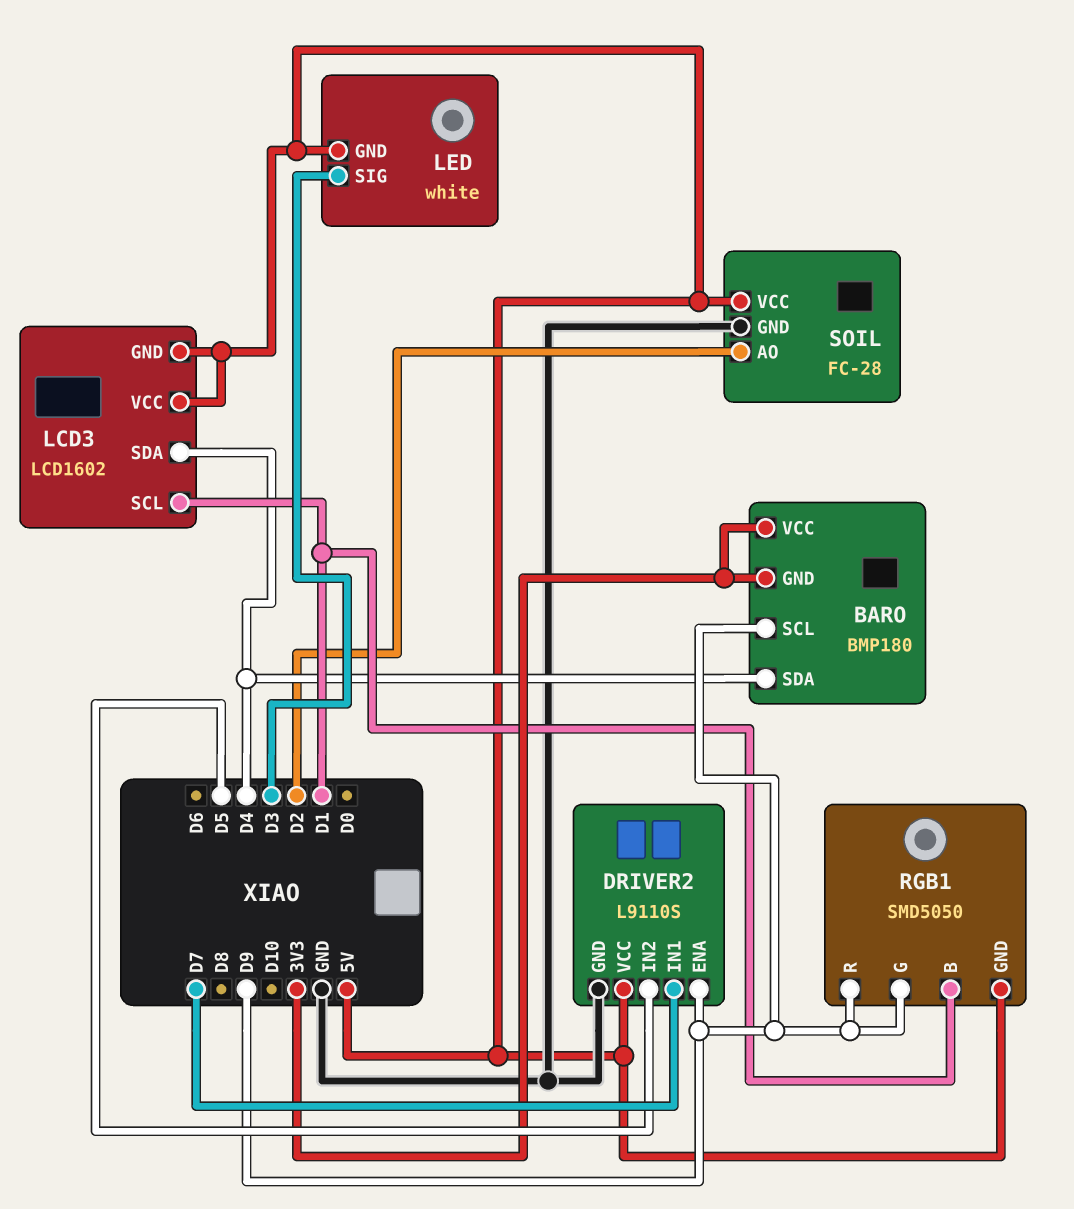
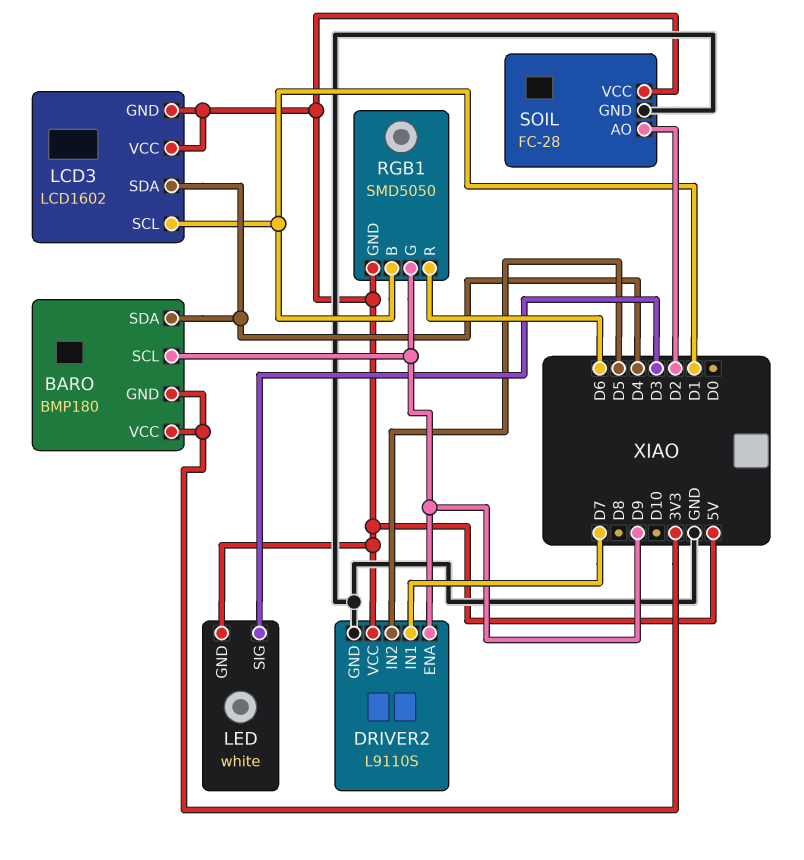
RGB1 pin R: D9 -> D6

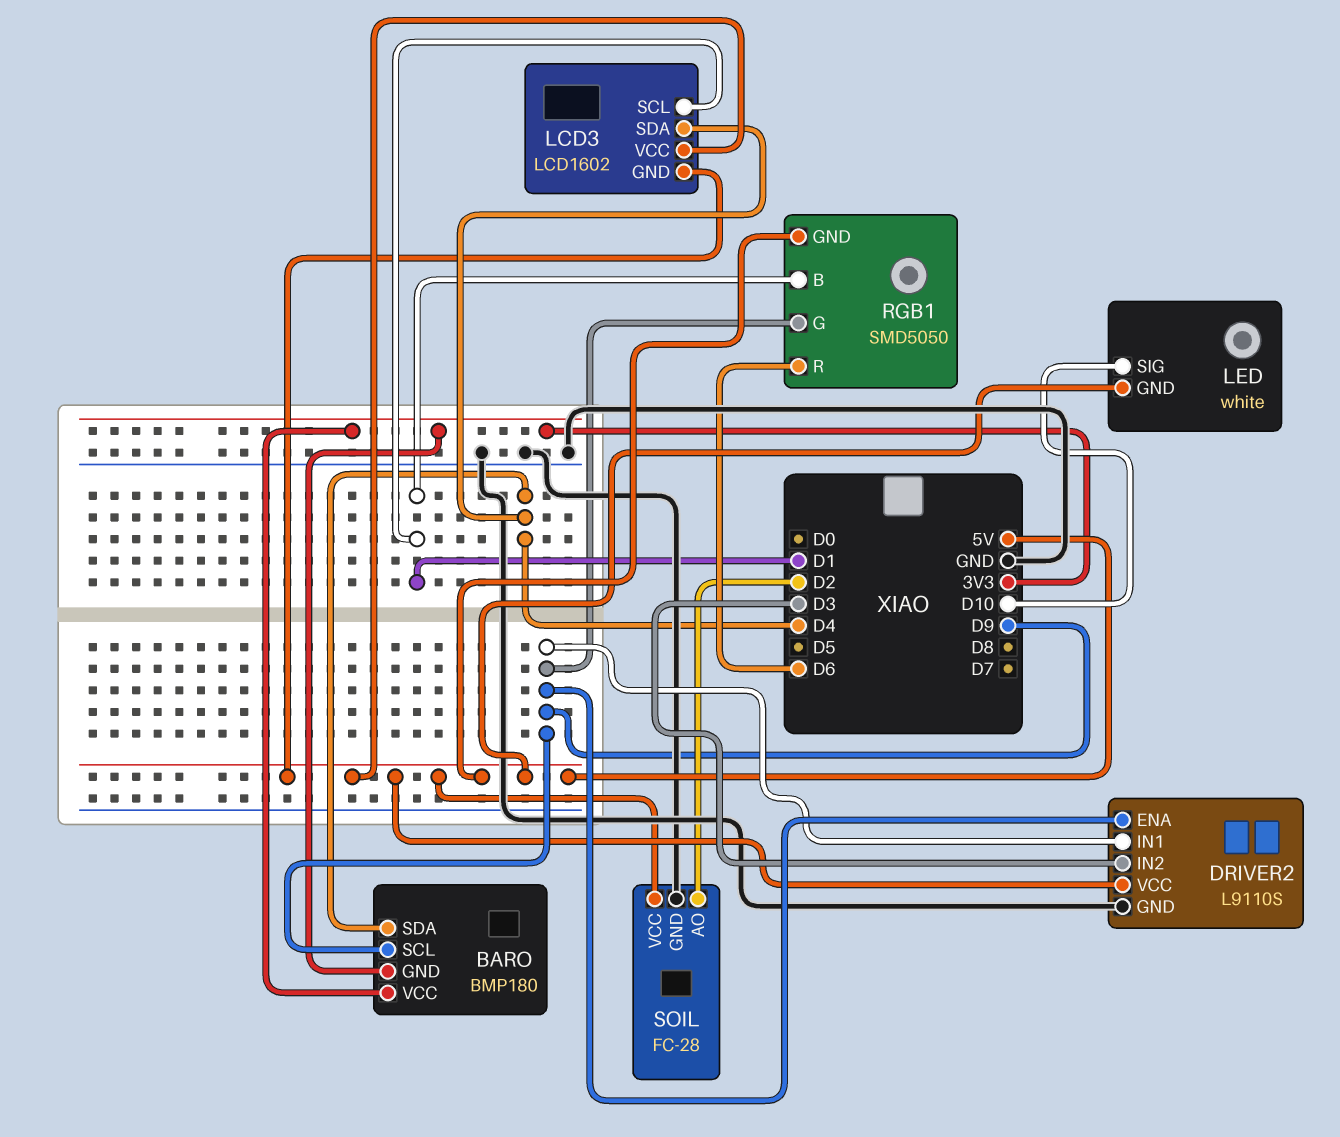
DRIVER2 pin IN1: D7 -> D9
DRIVER2 pin IN2: D5 -> D3
LED pin SIG: D3 -> D10

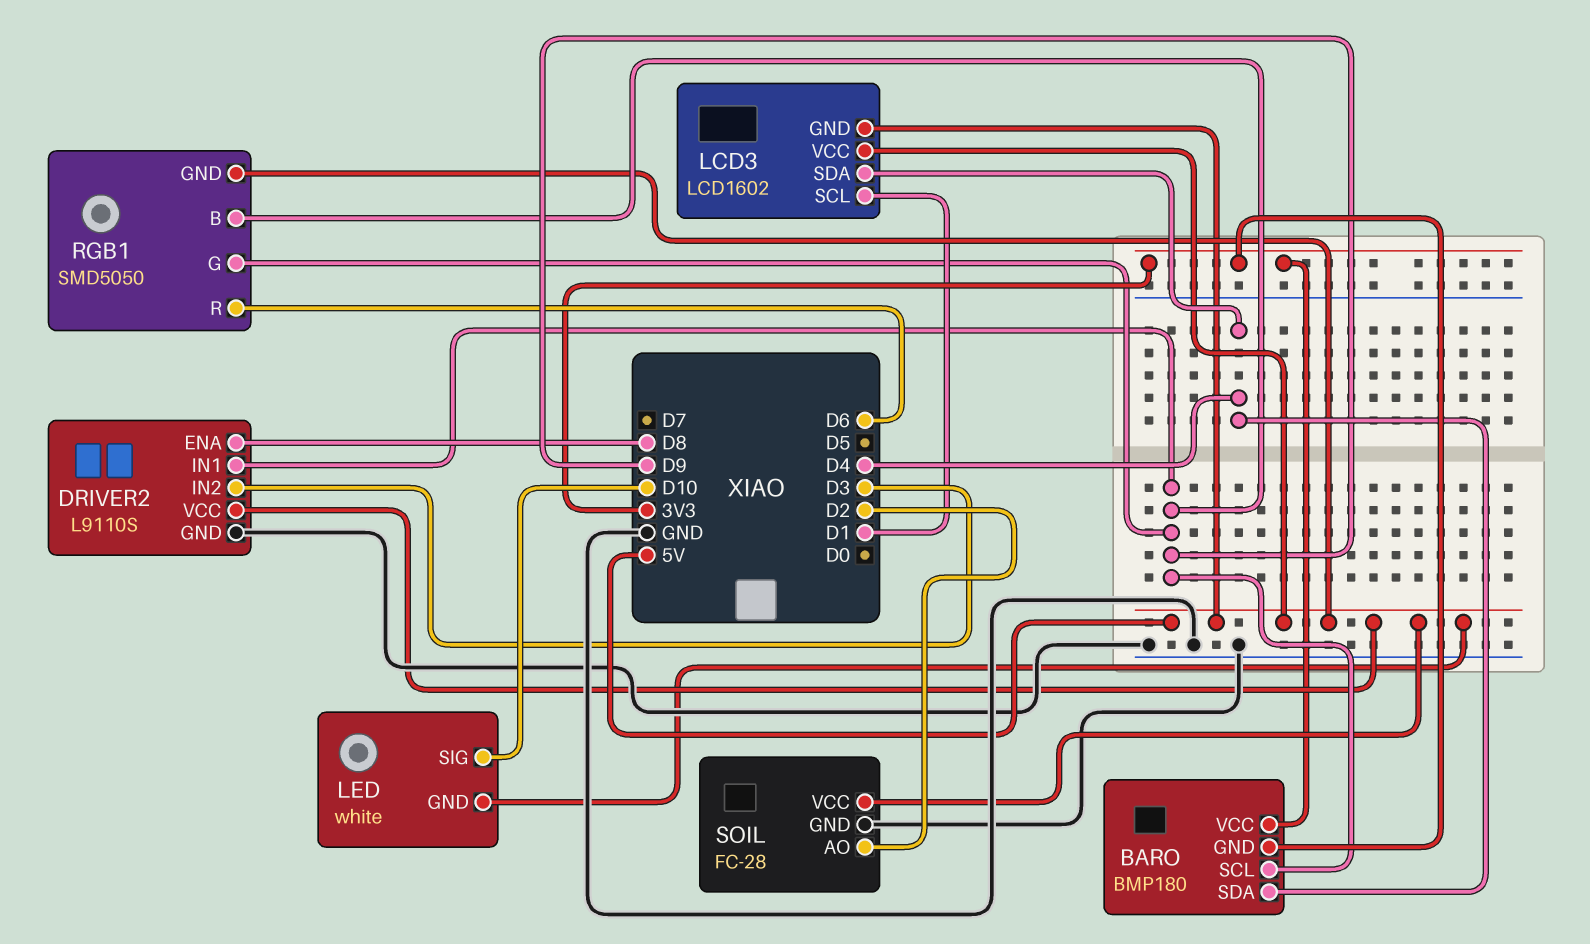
DRIVER2 pin ENA: D9 -> D8
RGB1 pin B: D1 -> D9

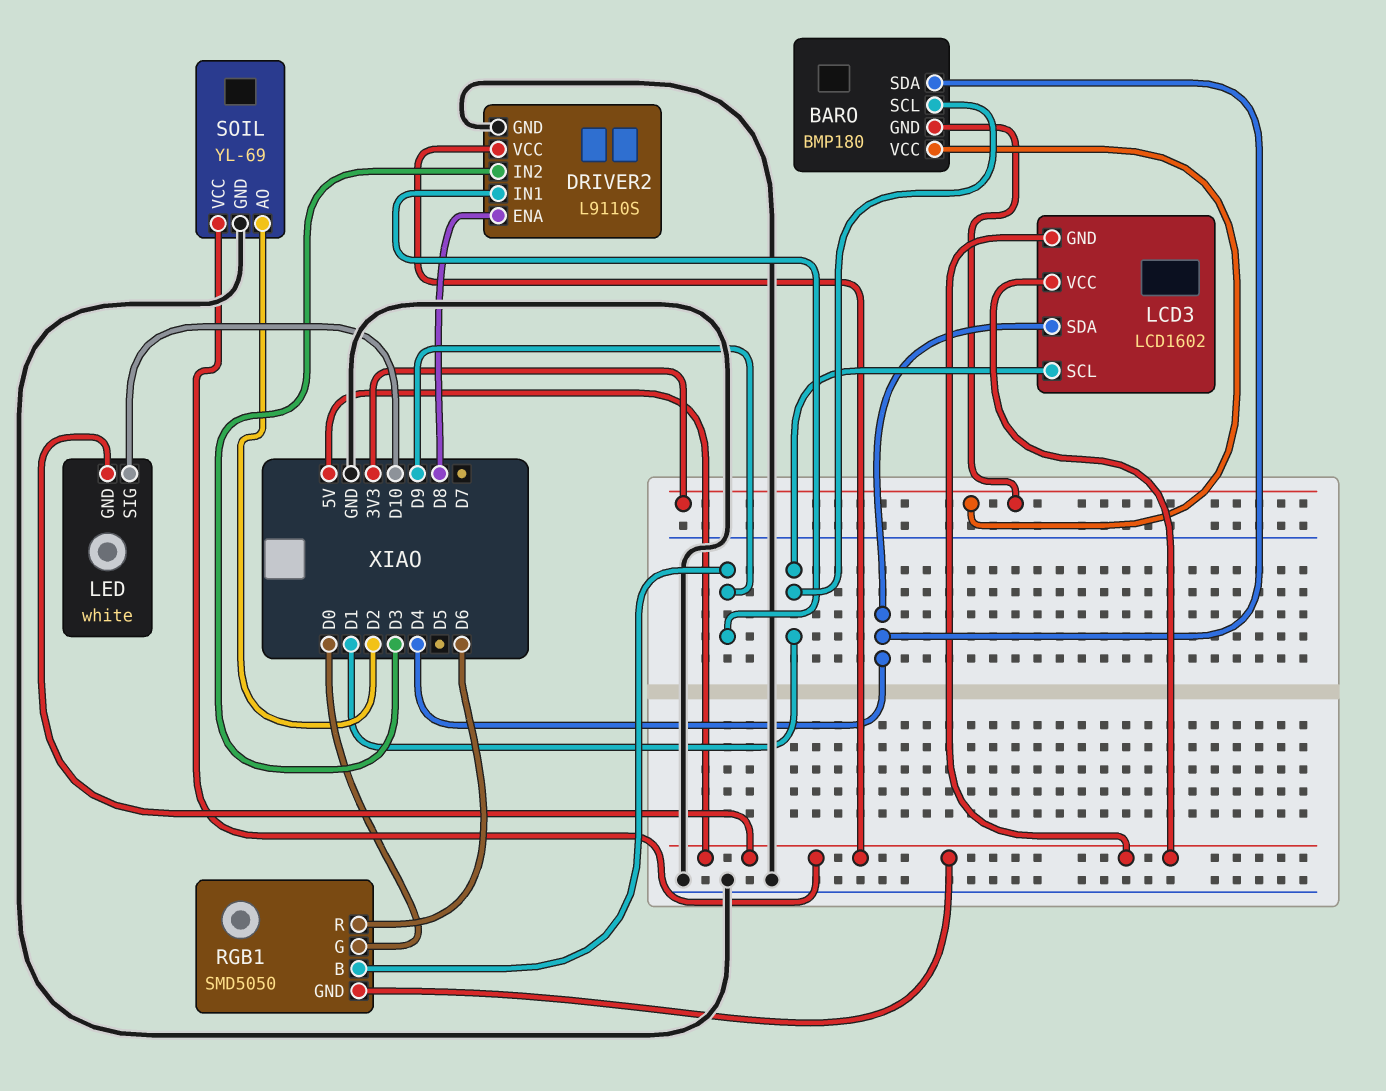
BARO pin SCL: D9 -> D1
RGB1 pin G: D9 -> D0
SOIL: FC-28 -> YL-69

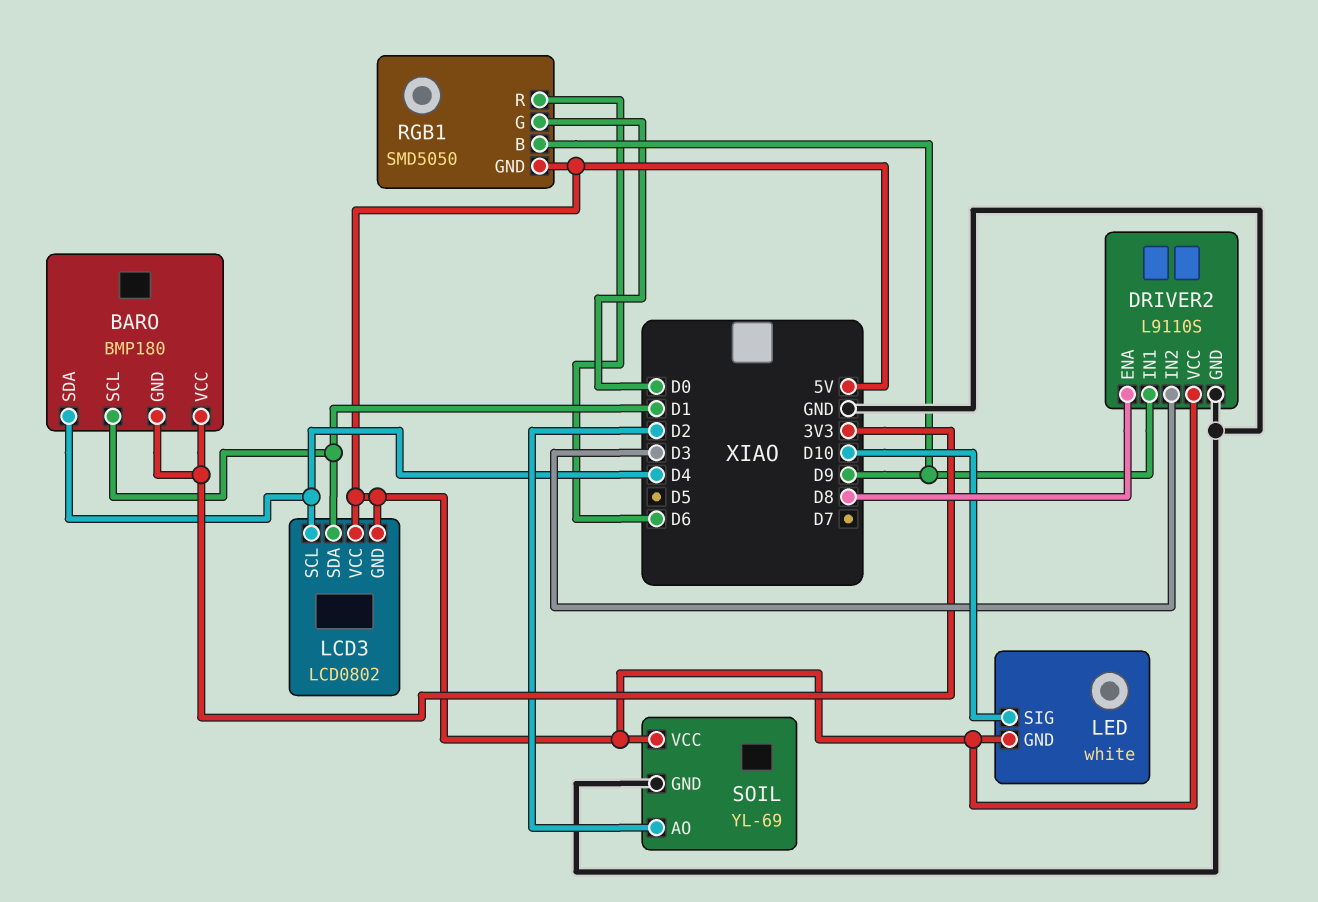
LCD3: LCD1602 -> LCD0802
LCD3 pin SCL: D1 -> D4
LCD3 pin SDA: D4 -> D1

